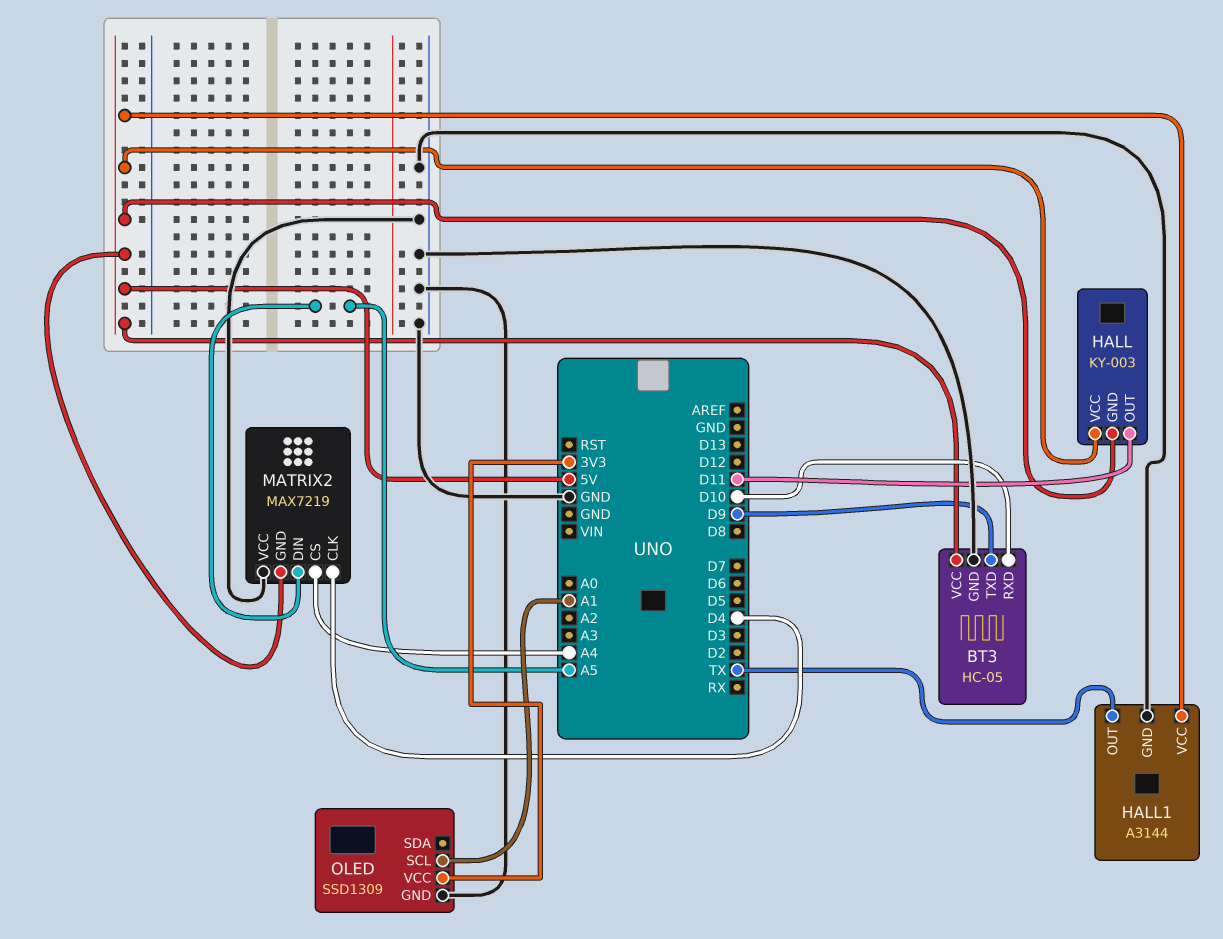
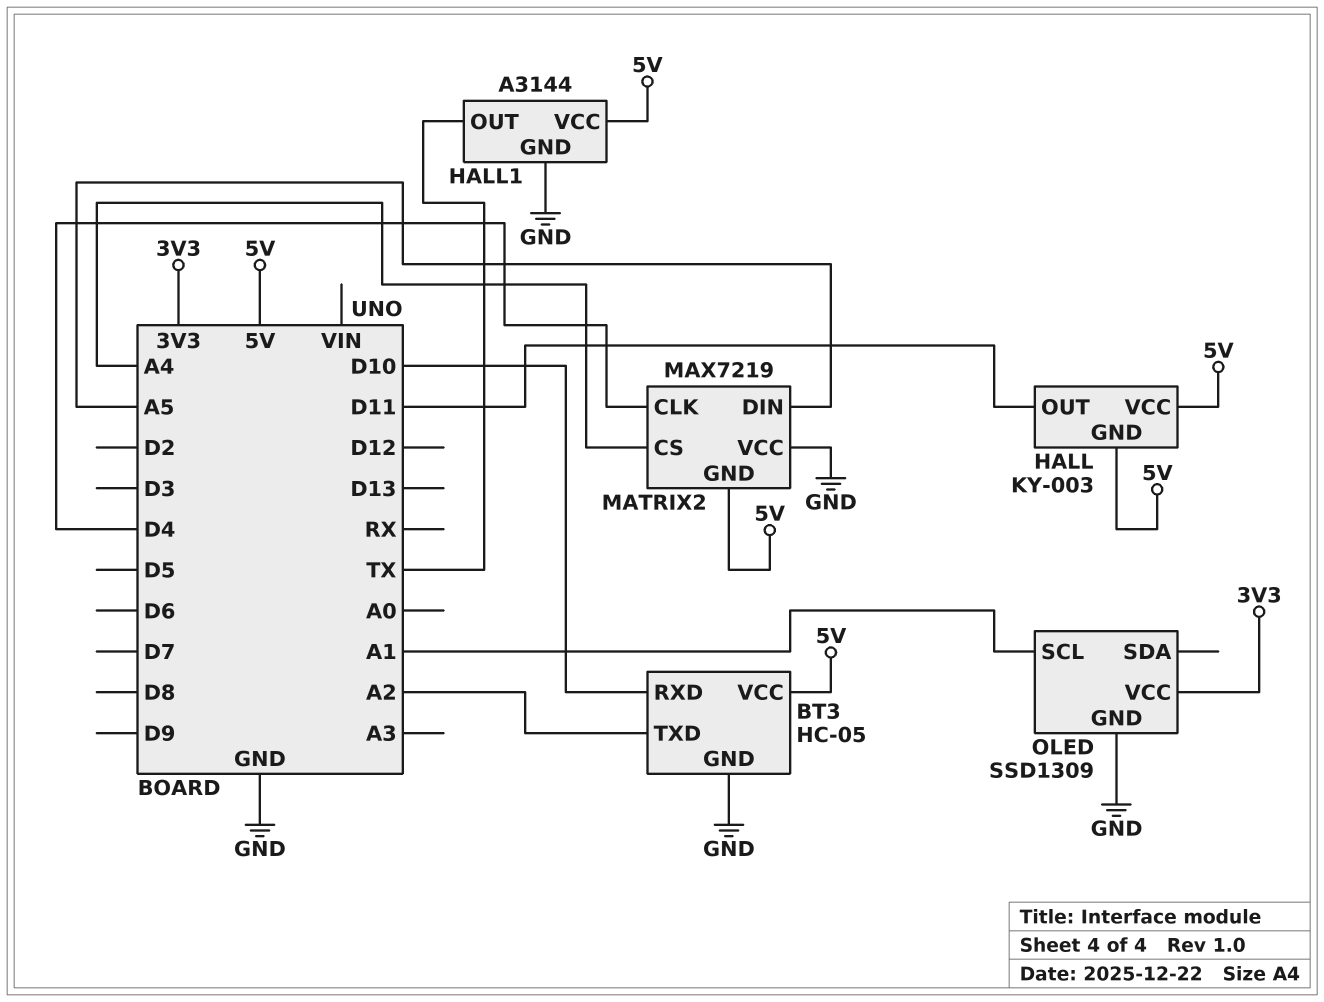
BT3 pin TXD: D9 -> A2

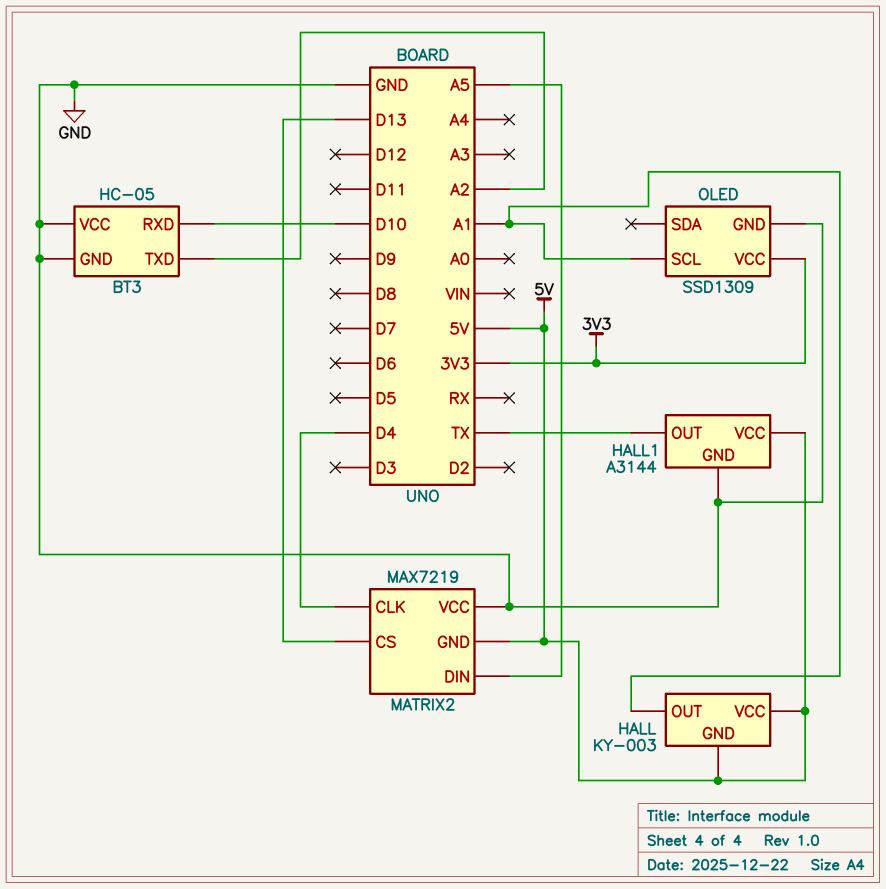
BT3 pin VCC: 5V -> GND
HALL pin OUT: D11 -> A1
MATRIX2 pin CS: A4 -> D13

